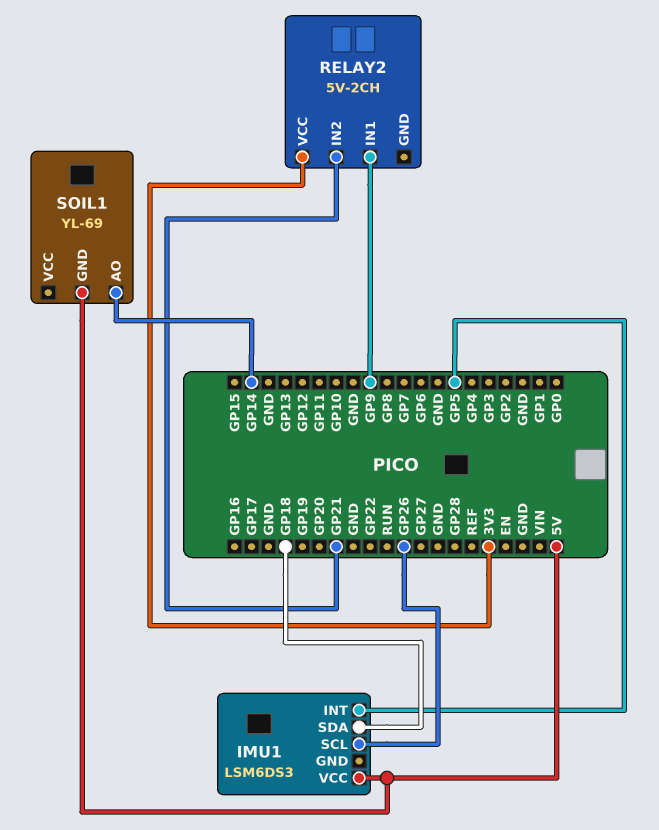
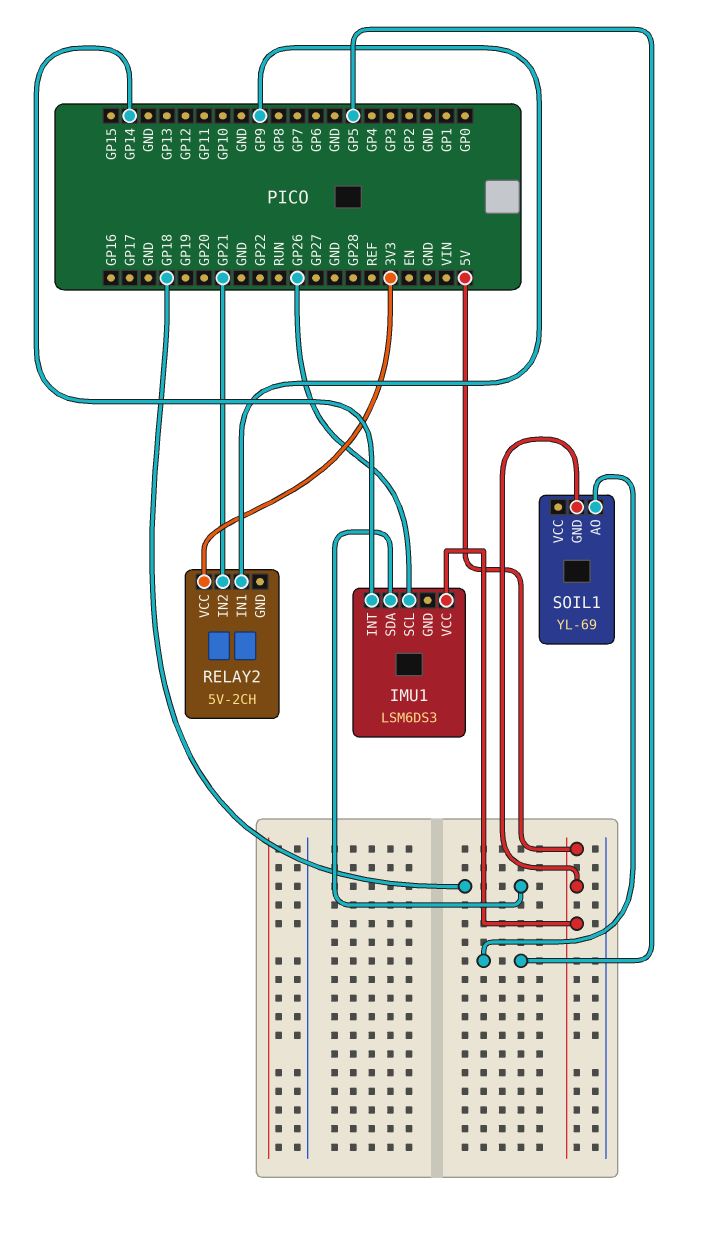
IMU1 pin INT: GP5 -> GP14
SOIL1 pin AO: GP14 -> GP5

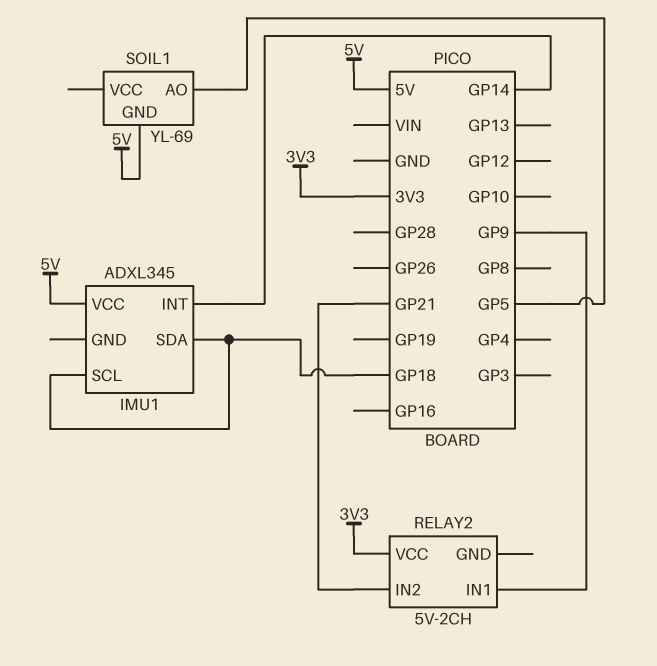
IMU1: LSM6DS3 -> ADXL345
IMU1 pin SCL: GP26 -> GP18

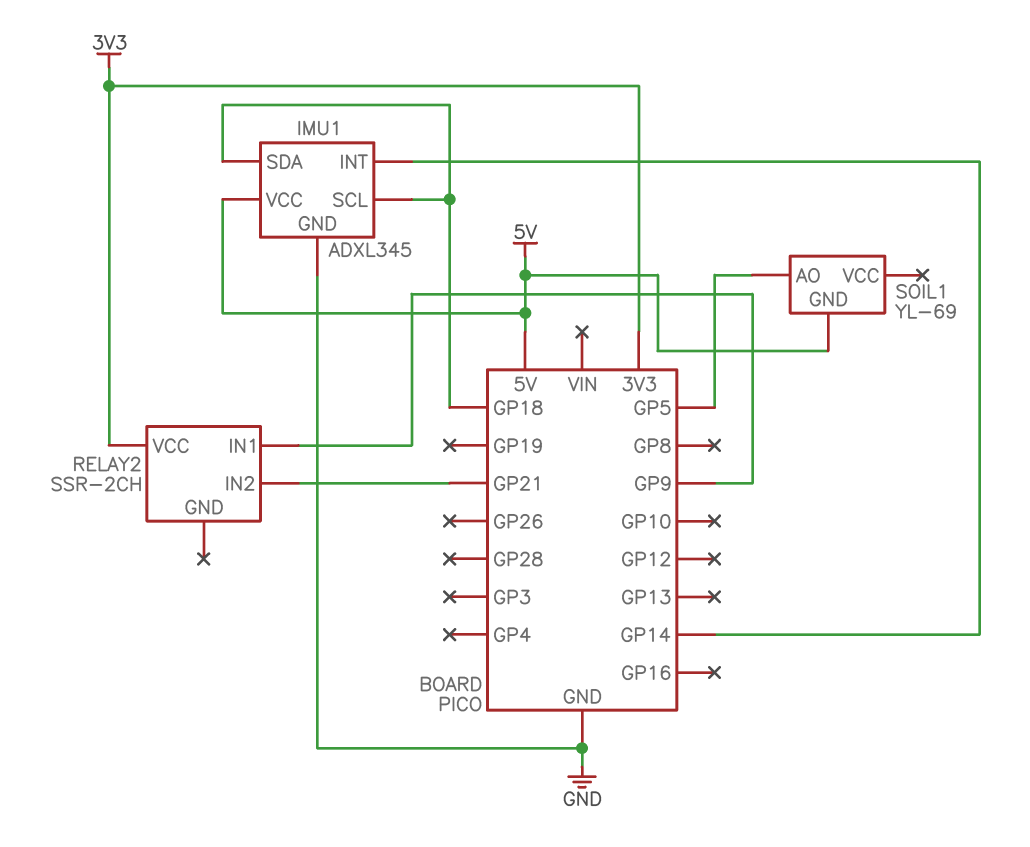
IMU1 pin GND: none -> GND
RELAY2: 5V-2CH -> SSR-2CH

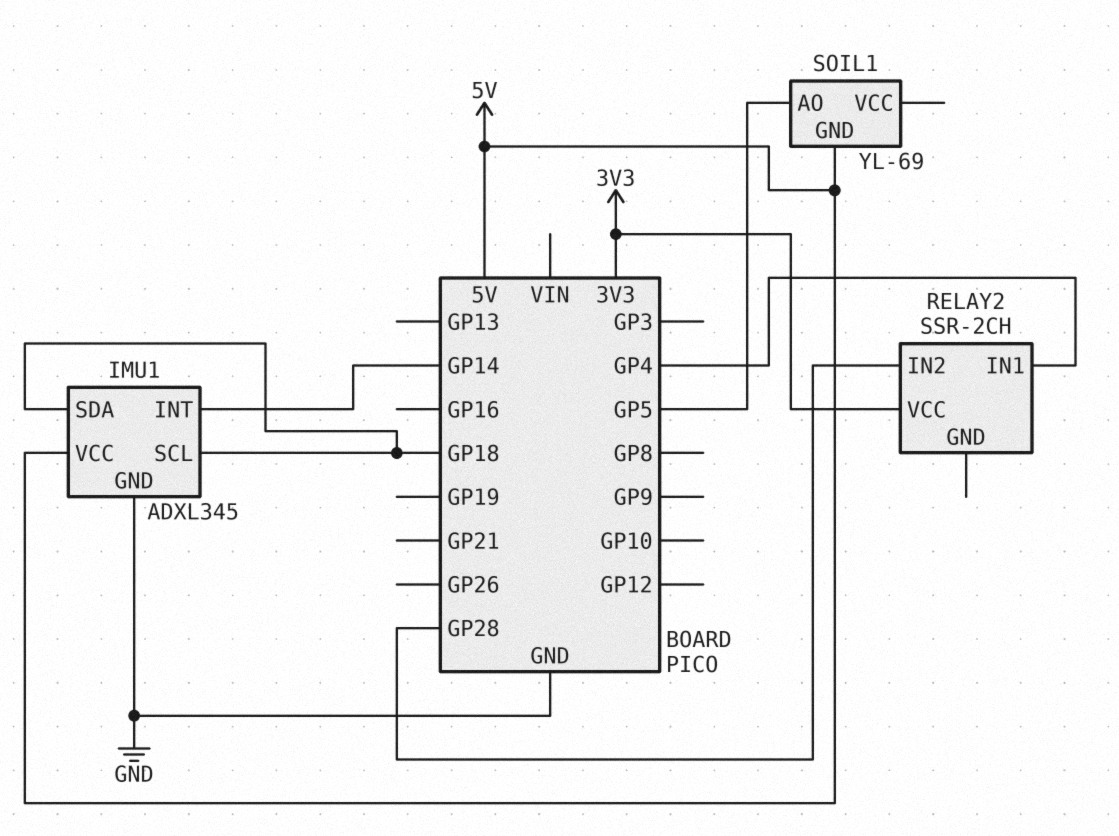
RELAY2 pin IN1: GP9 -> GP4
RELAY2 pin IN2: GP21 -> GP28

